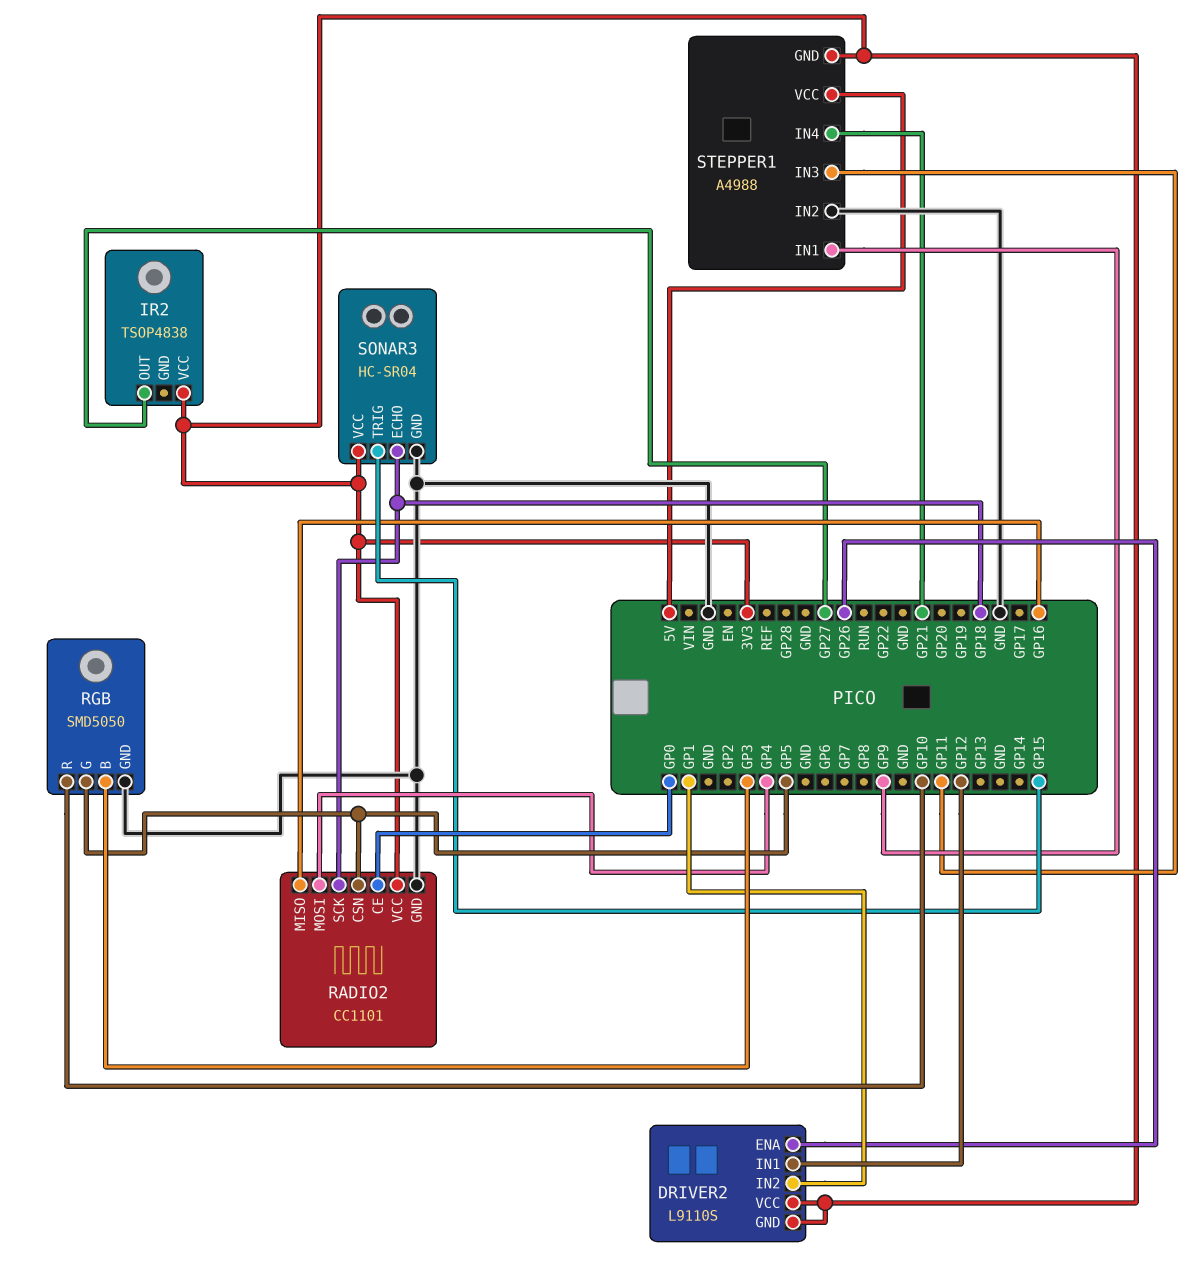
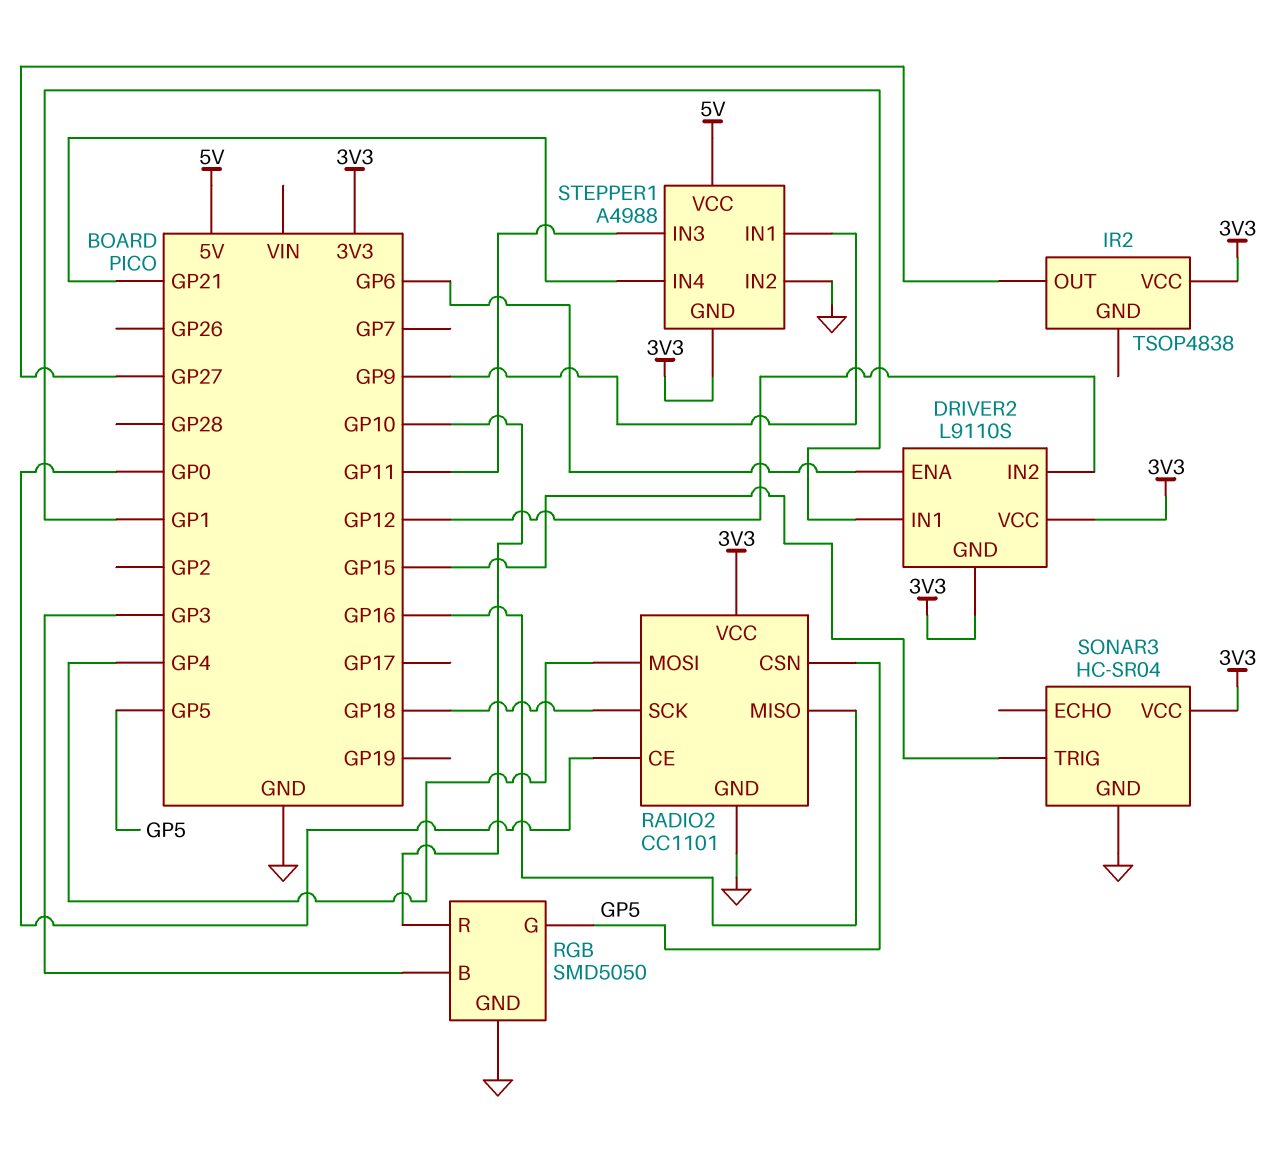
DRIVER2 pin ENA: GP26 -> GP6
DRIVER2 pin IN1: GP12 -> GP1
DRIVER2 pin IN2: GP1 -> GP12
SONAR3 pin ECHO: GP18 -> none

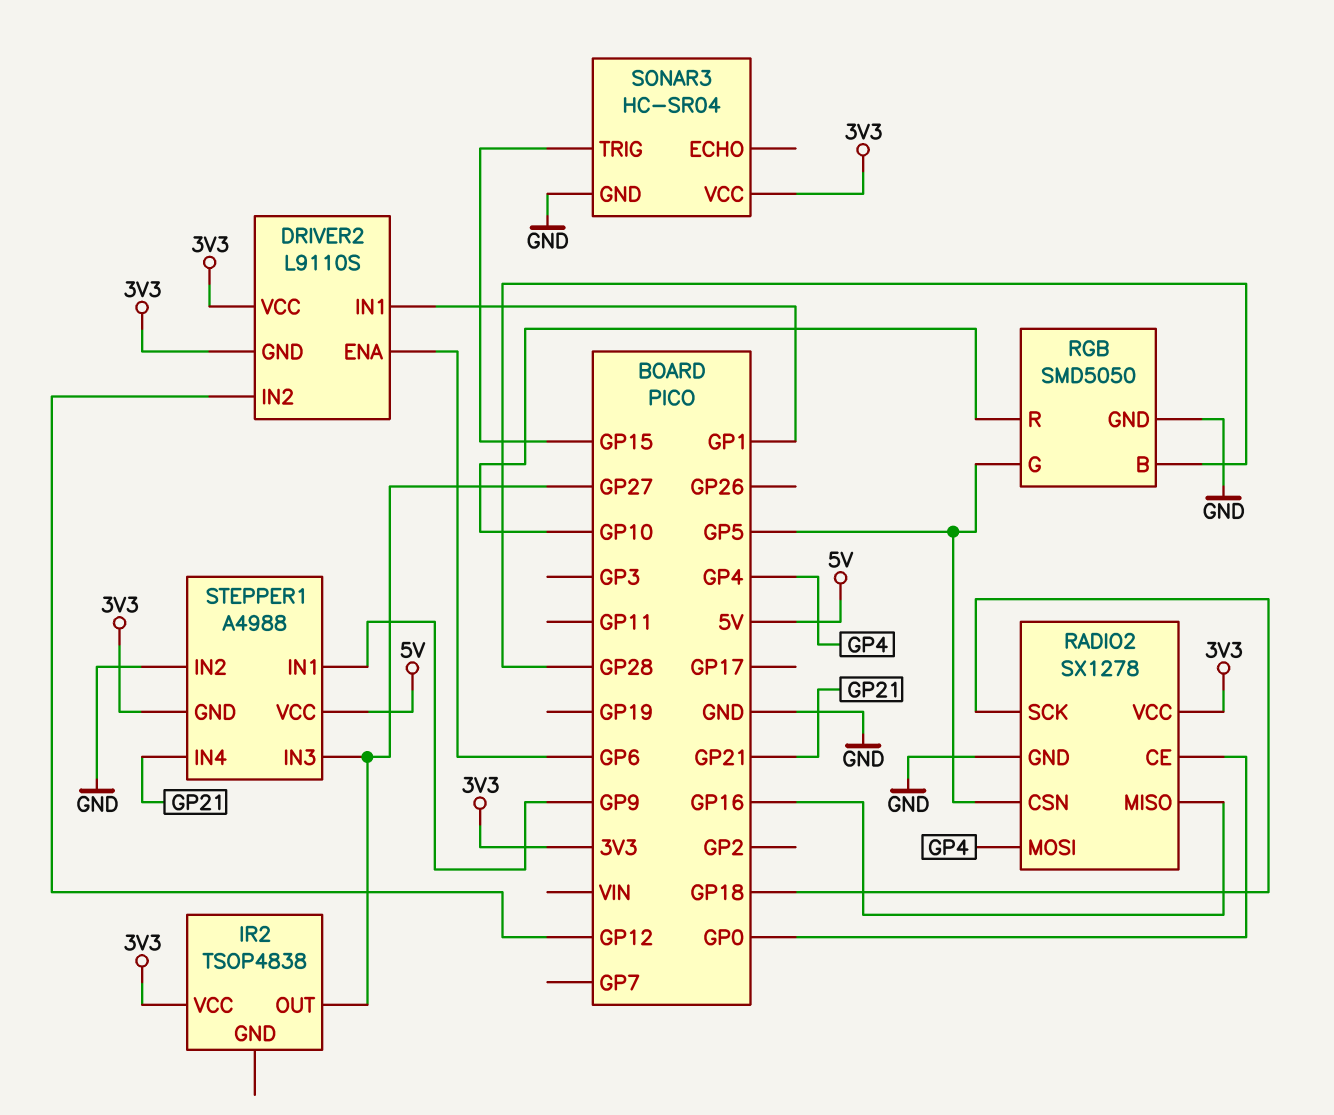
RADIO2: CC1101 -> SX1278
RGB pin B: GP3 -> GP28
STEPPER1 pin IN3: GP11 -> GP27

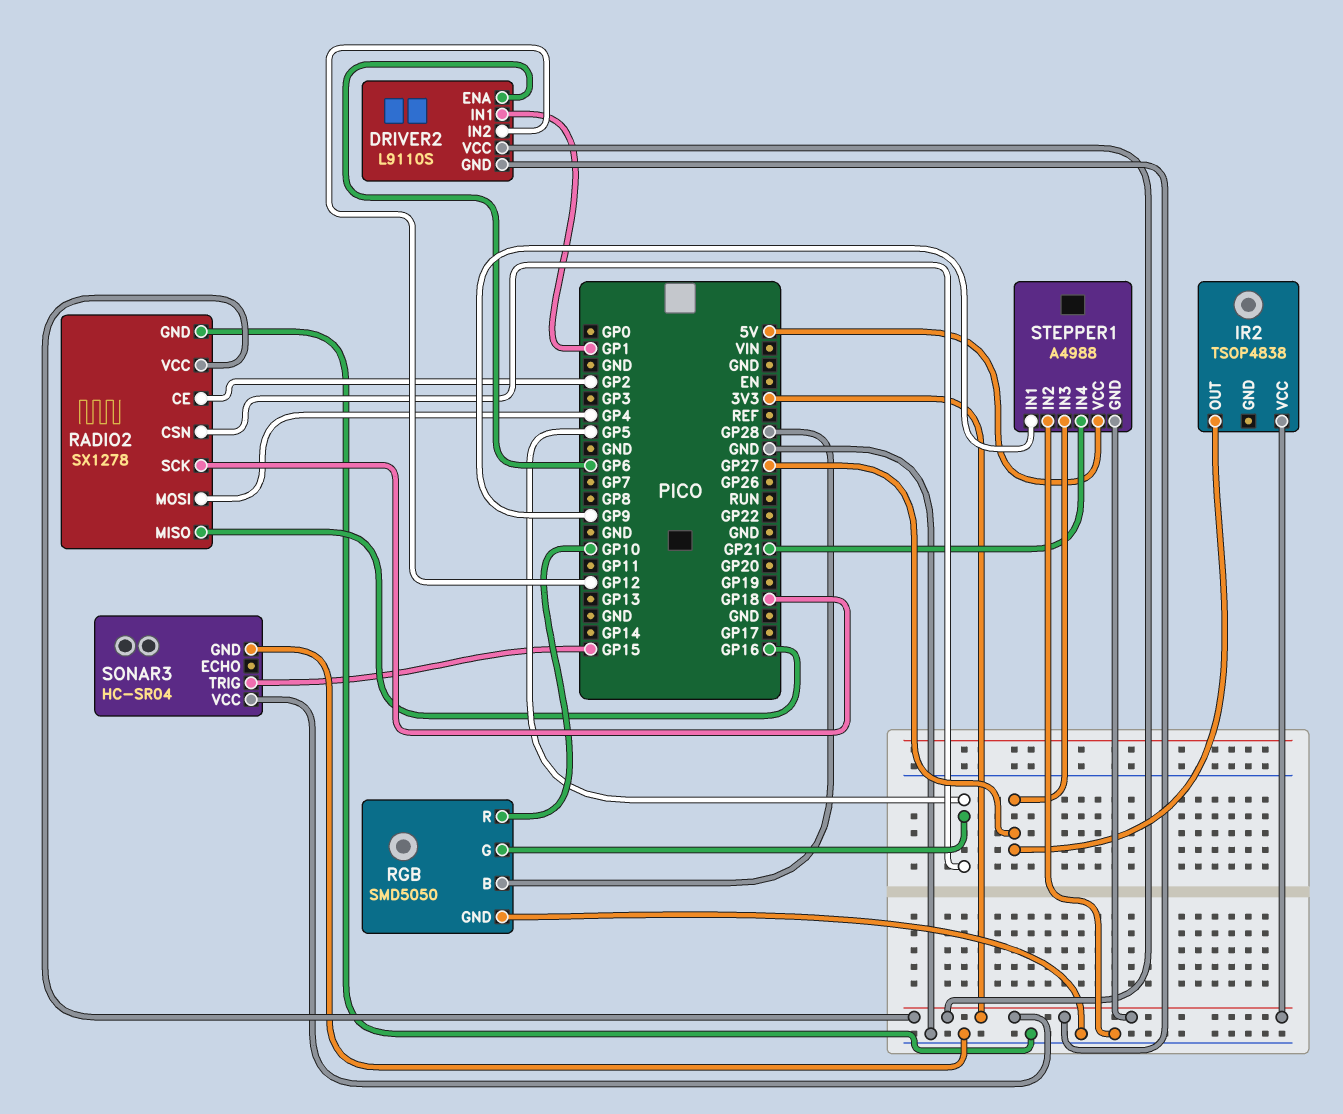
RADIO2 pin CE: GP0 -> GP2

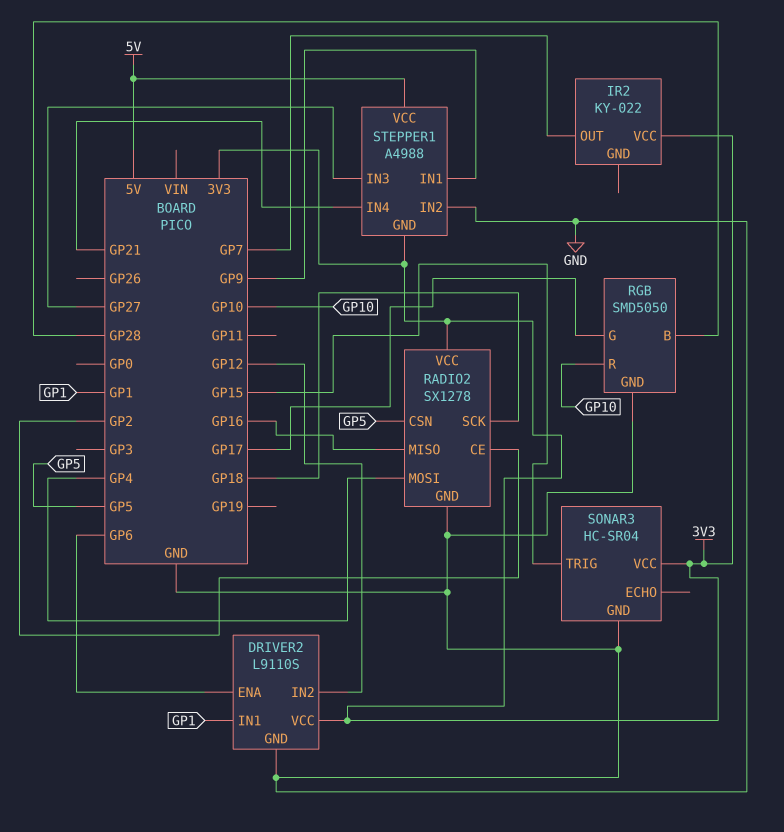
DRIVER2 pin GND: 3V3 -> GND
IR2: TSOP4838 -> KY-022
IR2 pin OUT: GP27 -> GP7
RGB pin G: GP5 -> GP17

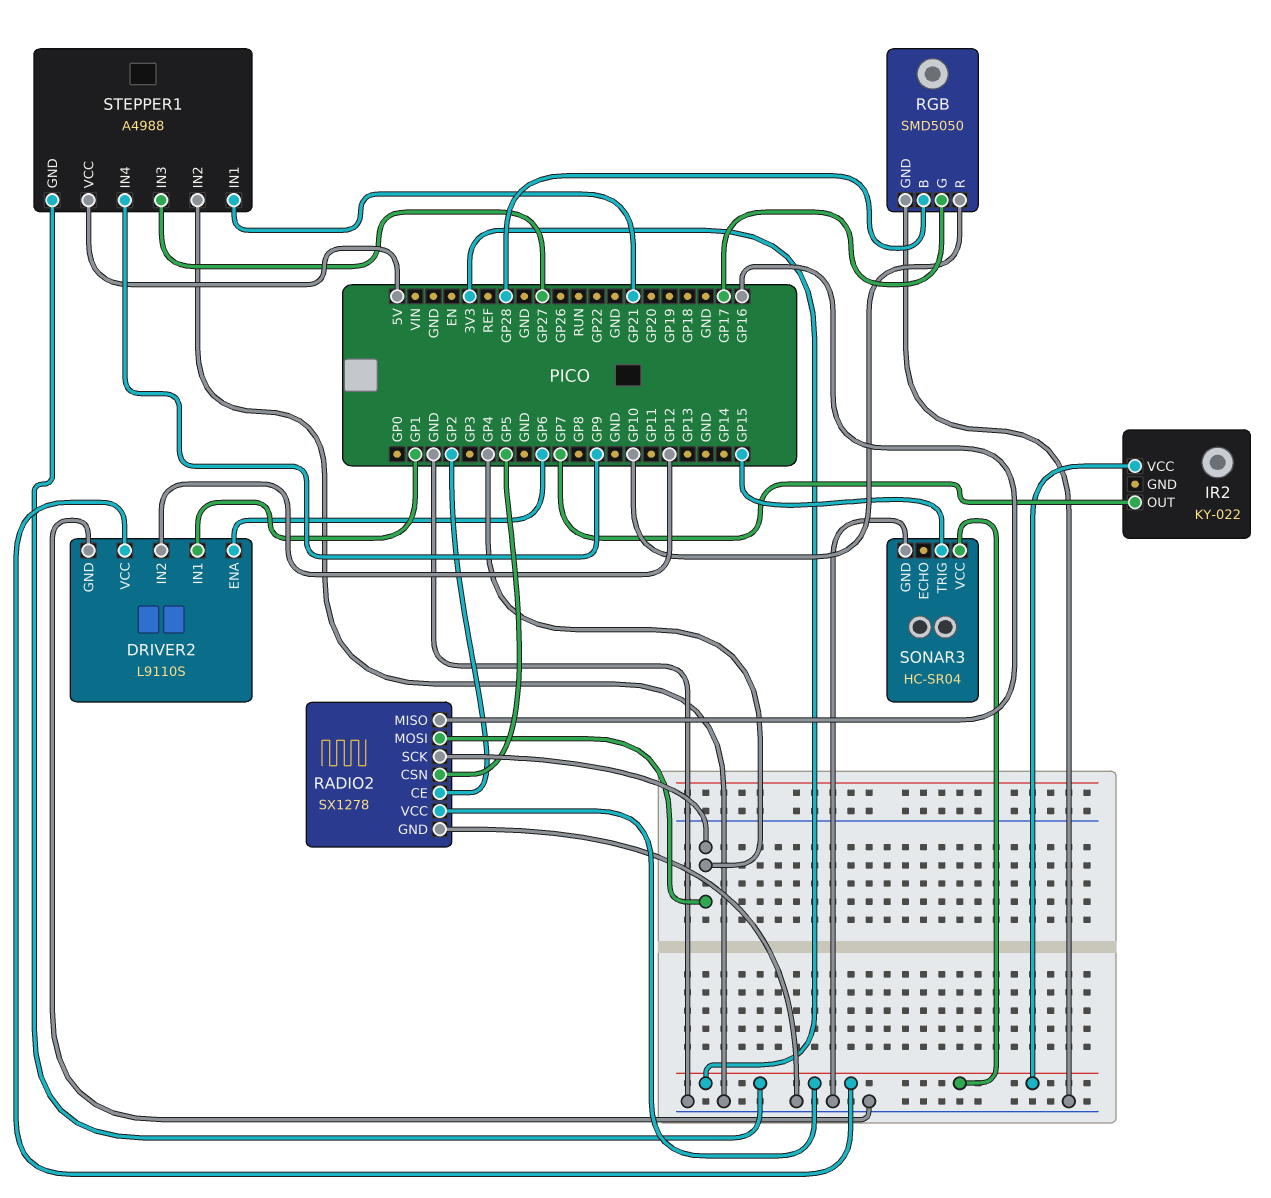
RADIO2 pin SCK: GP18 -> GP4
STEPPER1 pin IN1: GP9 -> GP21
STEPPER1 pin IN4: GP21 -> GP9

